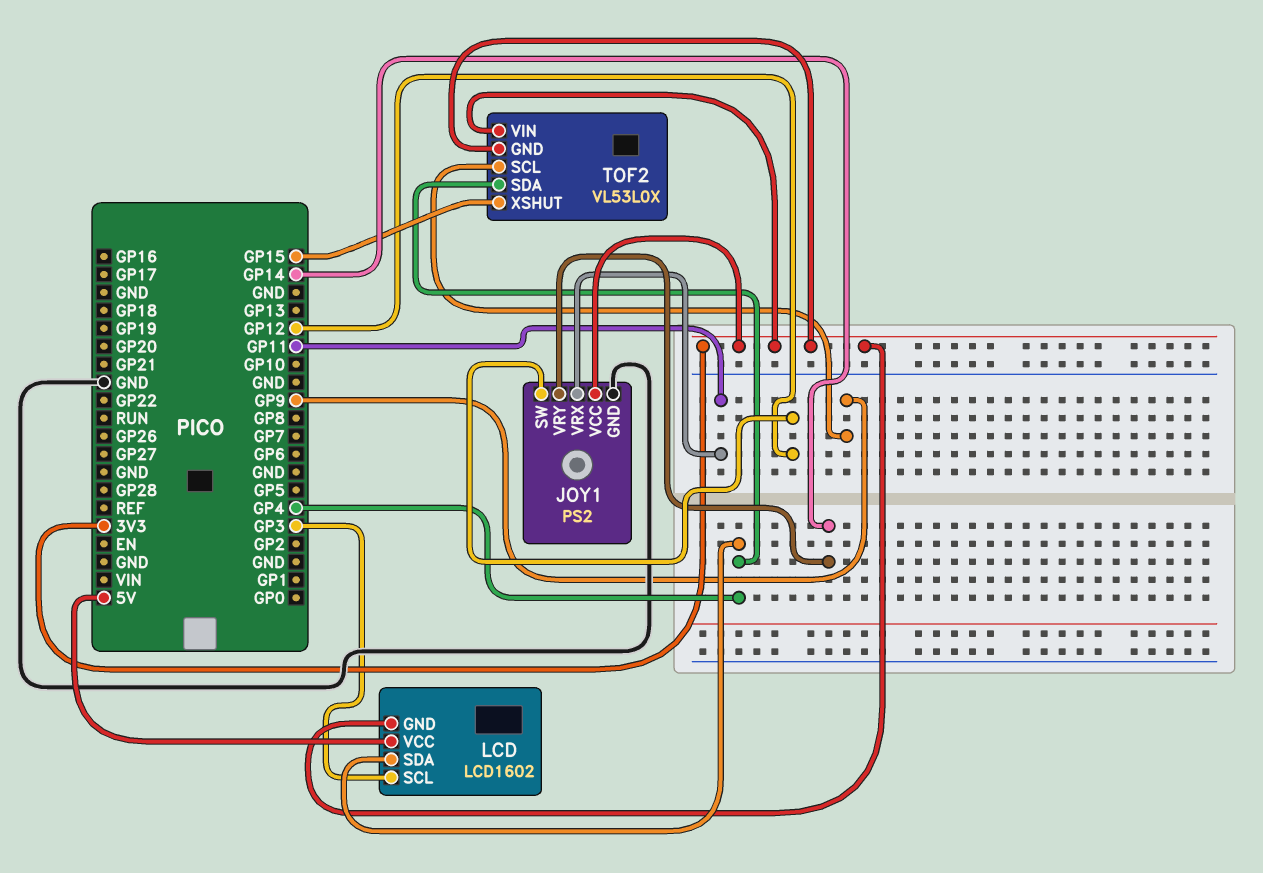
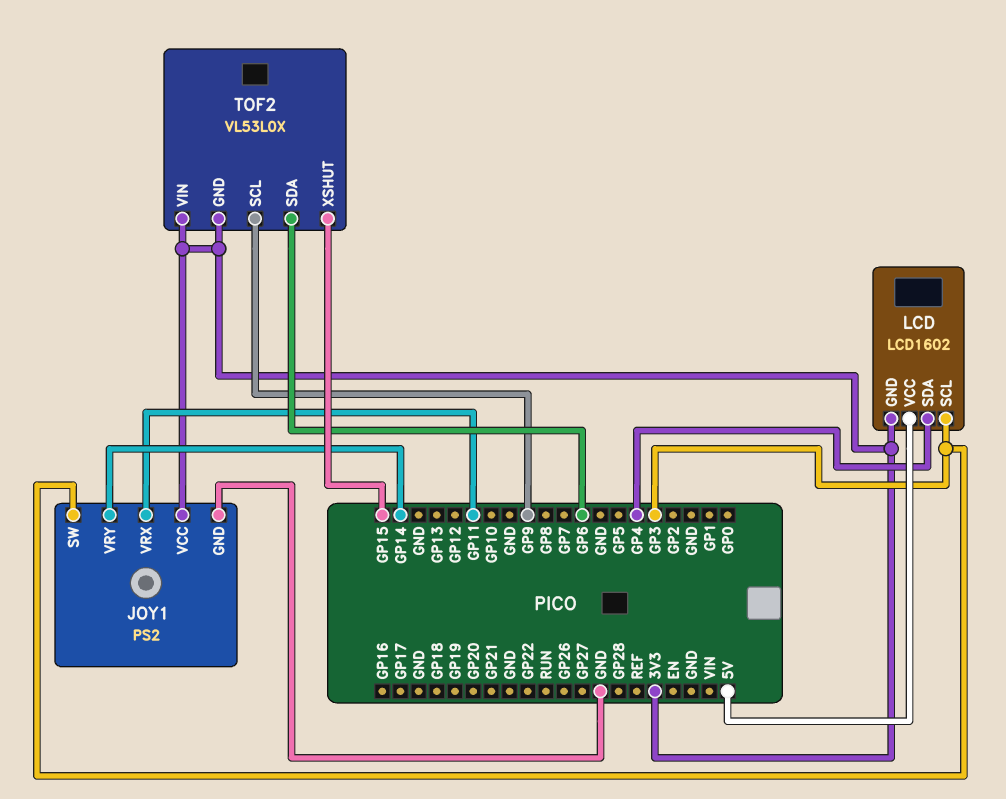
JOY1 pin SW: GP12 -> GP3
TOF2 pin SDA: GP4 -> GP6

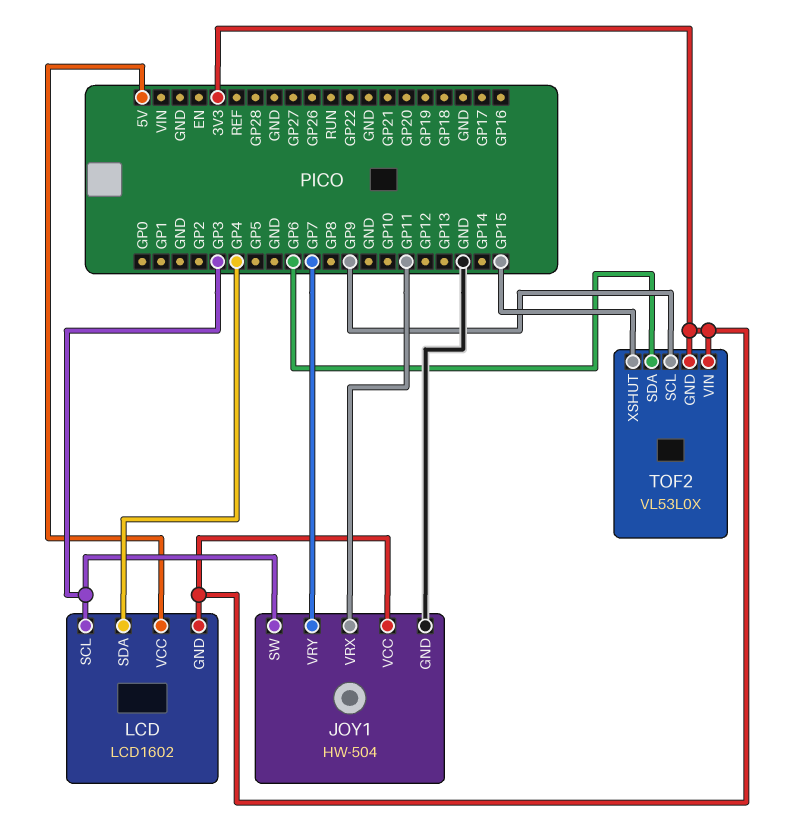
JOY1: PS2 -> HW-504
JOY1 pin VRY: GP14 -> GP7

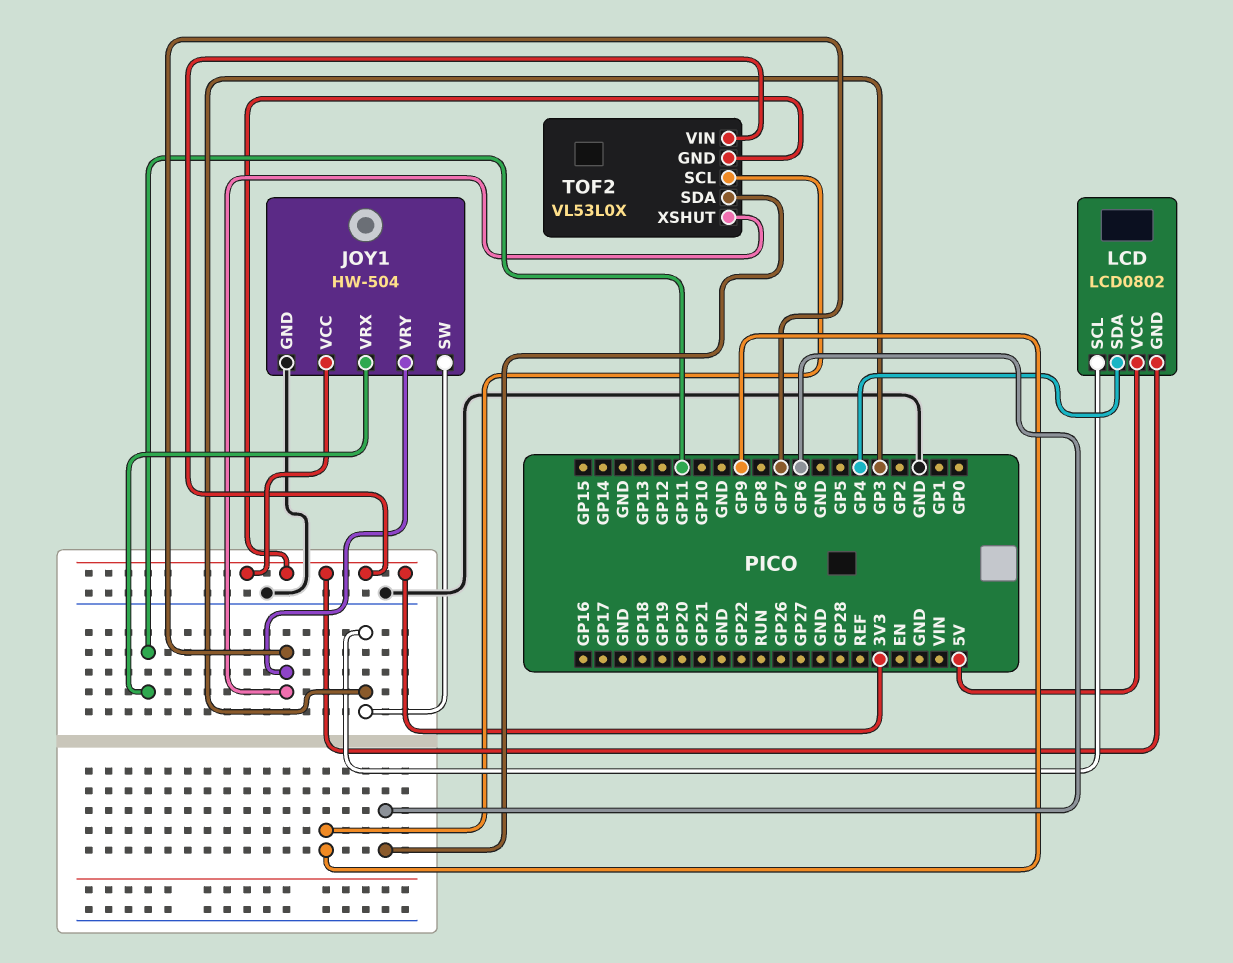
LCD: LCD1602 -> LCD0802
TOF2 pin XSHUT: GP15 -> GP7

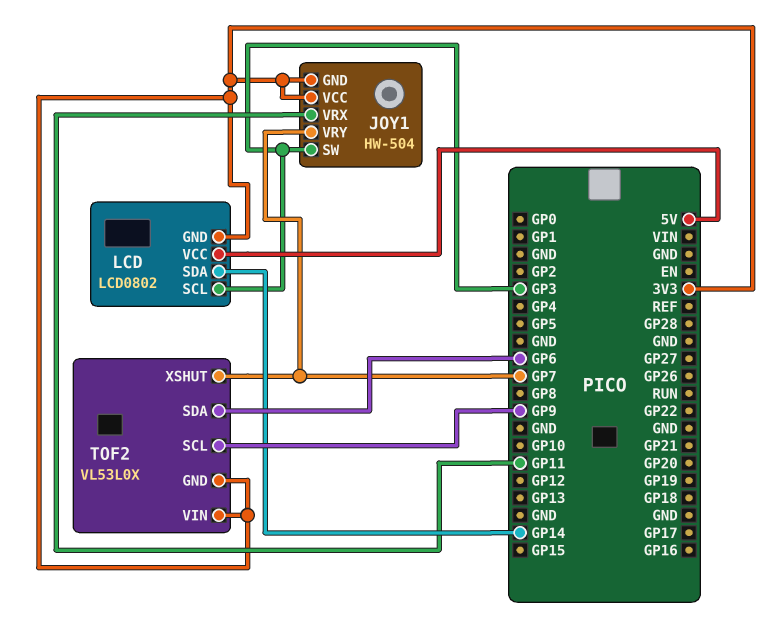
JOY1 pin GND: GND -> 3V3
LCD pin SDA: GP4 -> GP14

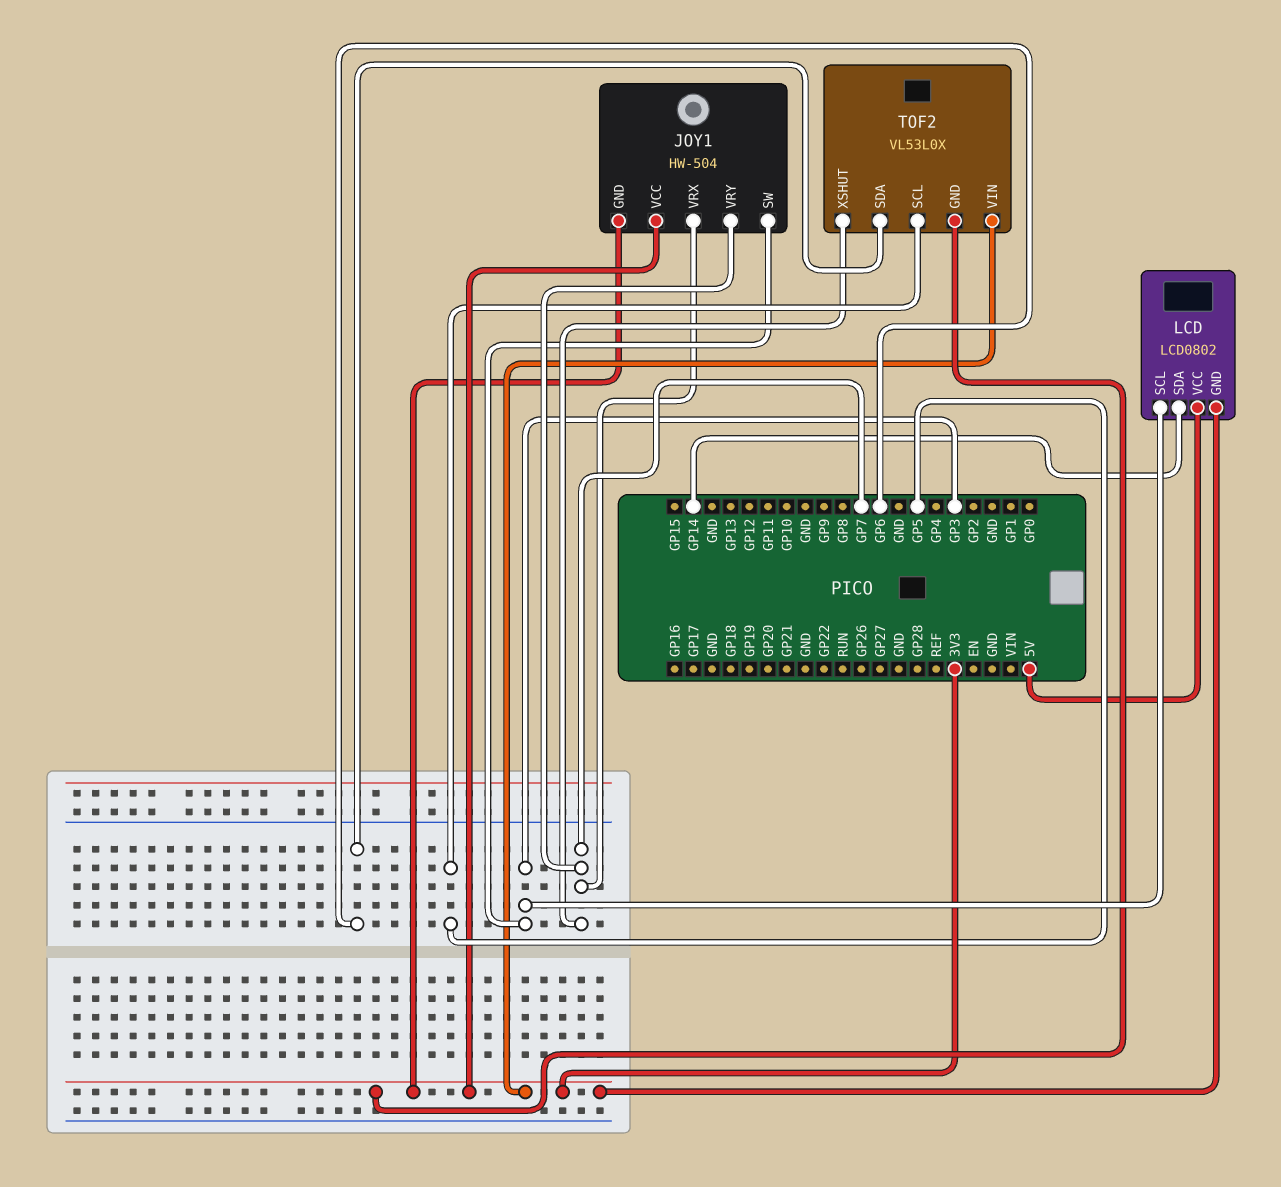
JOY1 pin VRX: GP11 -> GP7
TOF2 pin SCL: GP9 -> GP5

